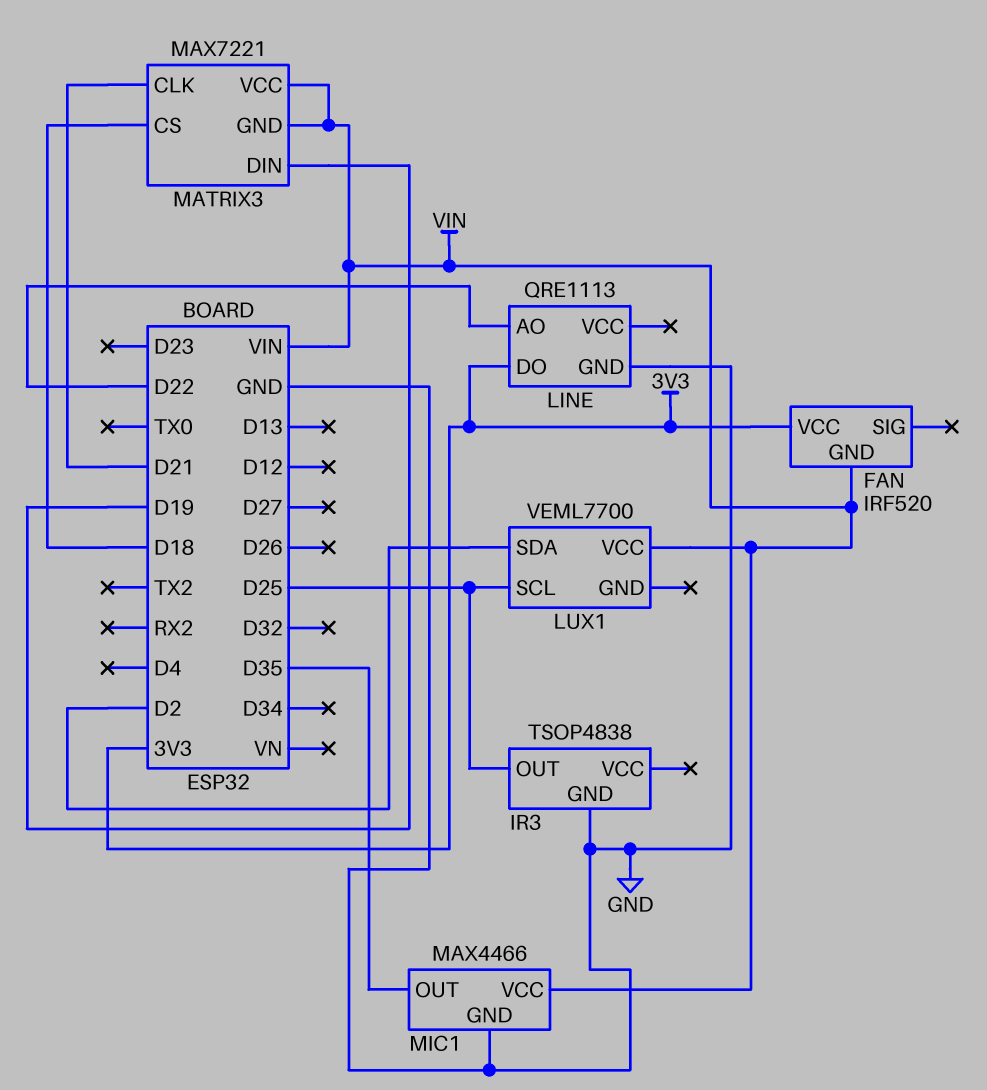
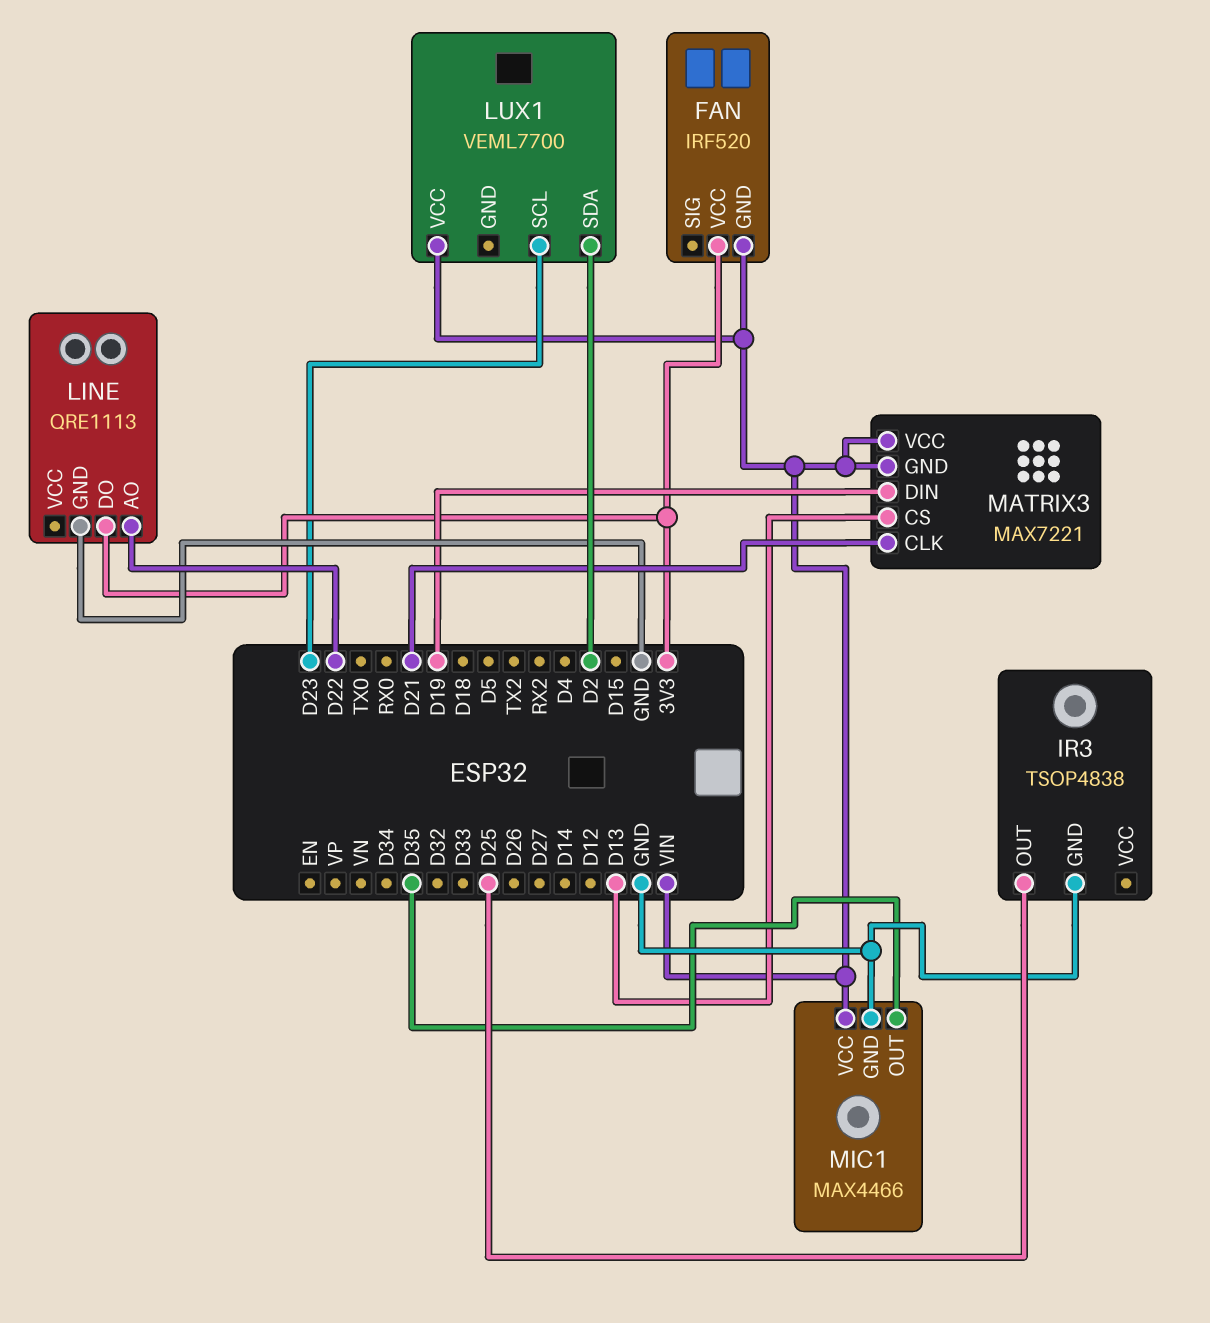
LUX1 pin SCL: D25 -> D23
MATRIX3 pin CS: D18 -> D13

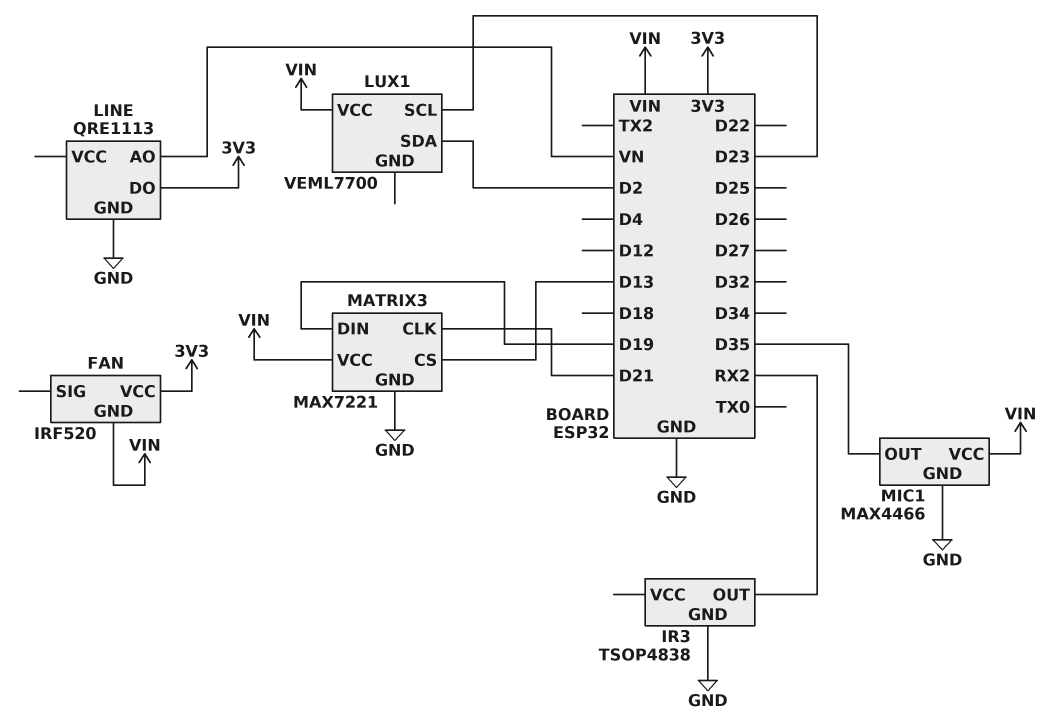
IR3 pin OUT: D25 -> RX2
LINE pin AO: D22 -> VN
MATRIX3 pin GND: VIN -> GND

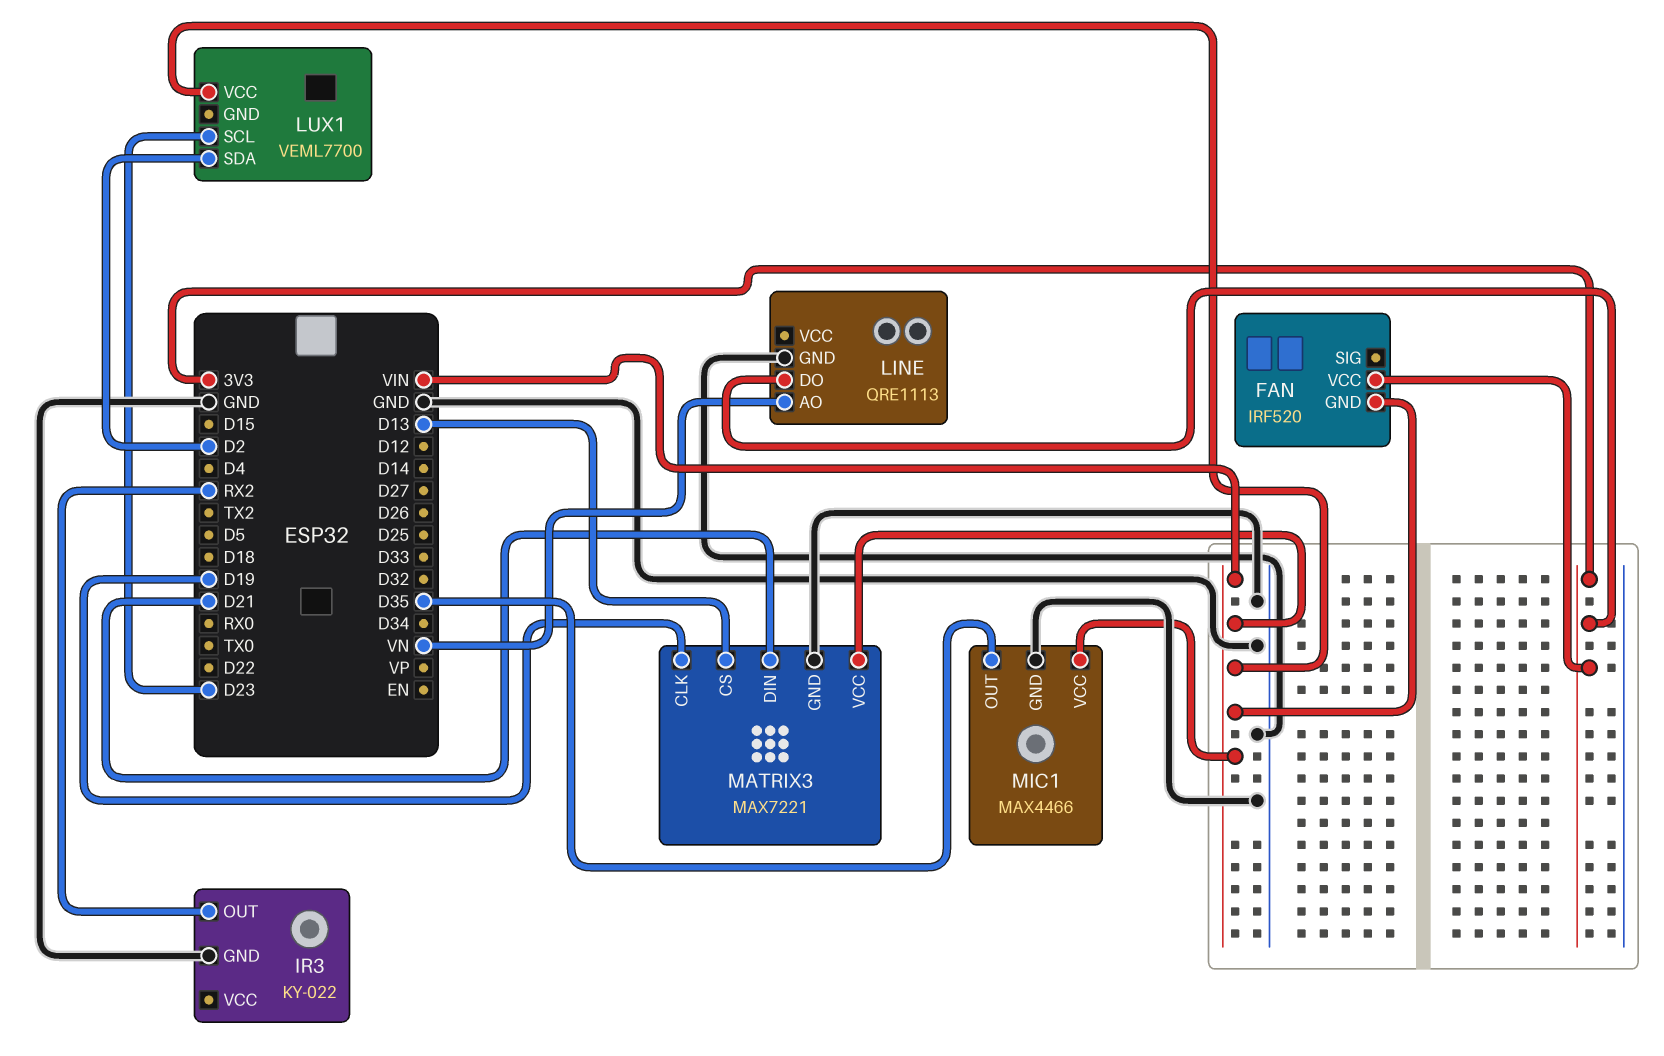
IR3: TSOP4838 -> KY-022
MATRIX3 pin CLK: D21 -> D19
MATRIX3 pin DIN: D19 -> D21

